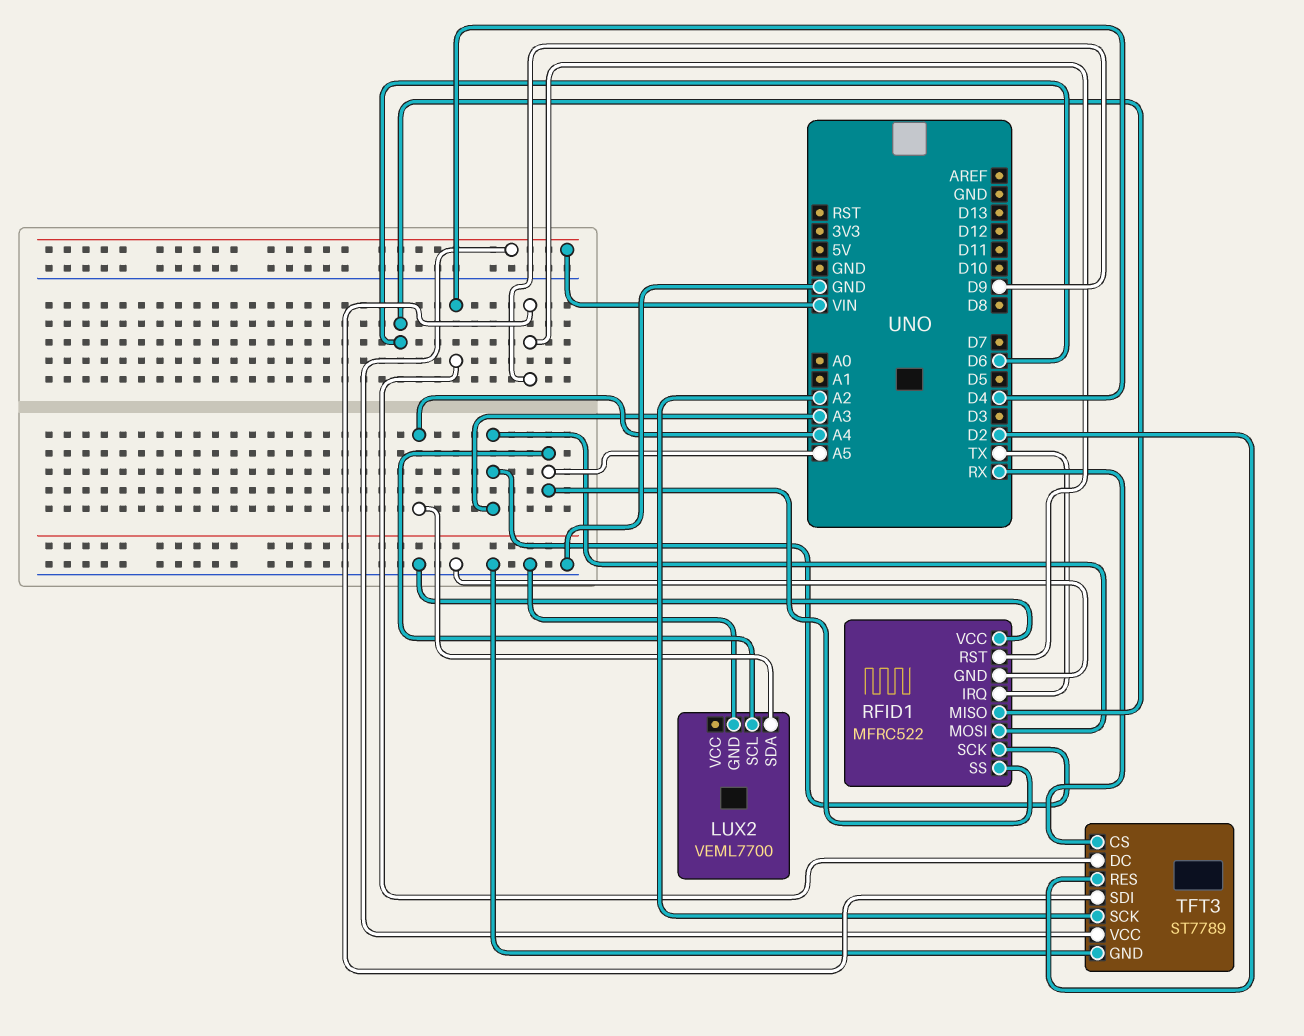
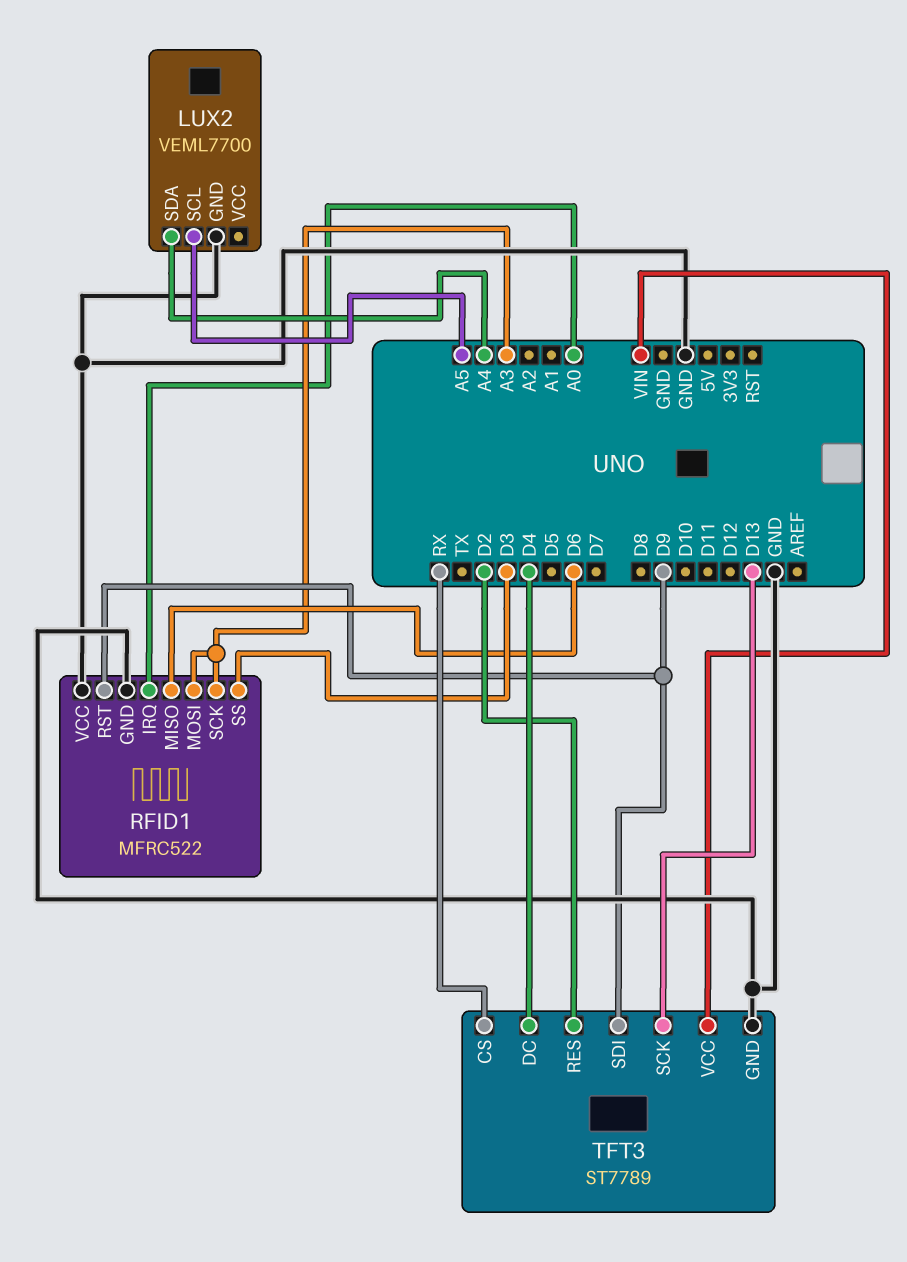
RFID1 pin IRQ: TX -> A0
RFID1 pin SS: A5 -> D3
TFT3 pin SCK: A2 -> D13

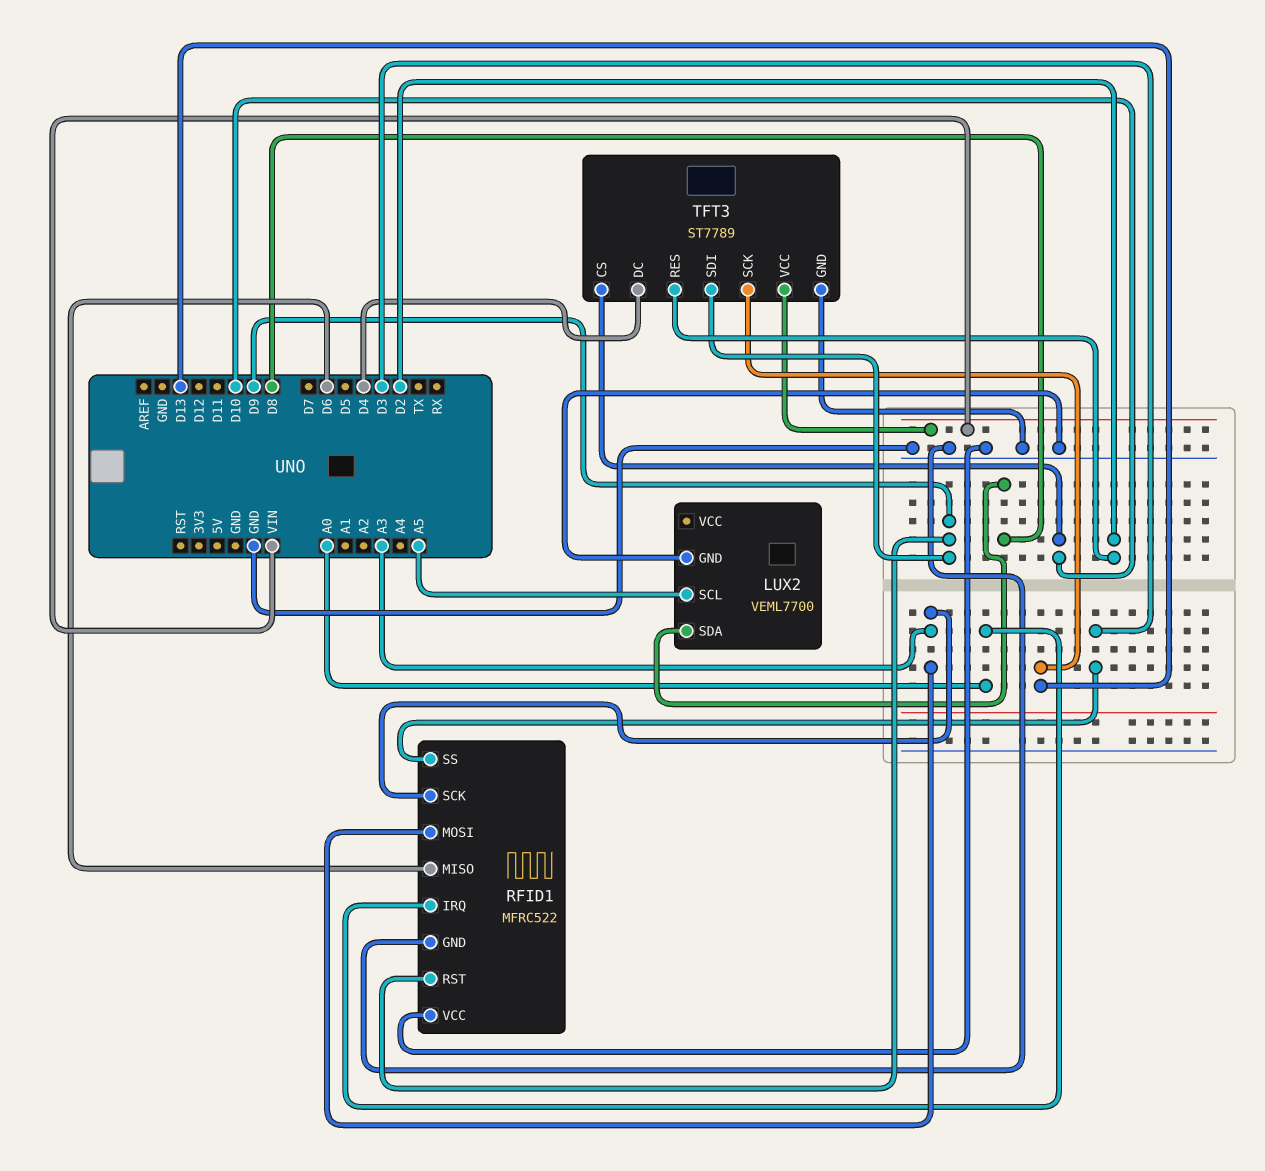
LUX2 pin SDA: A4 -> D8
TFT3 pin CS: RX -> D10

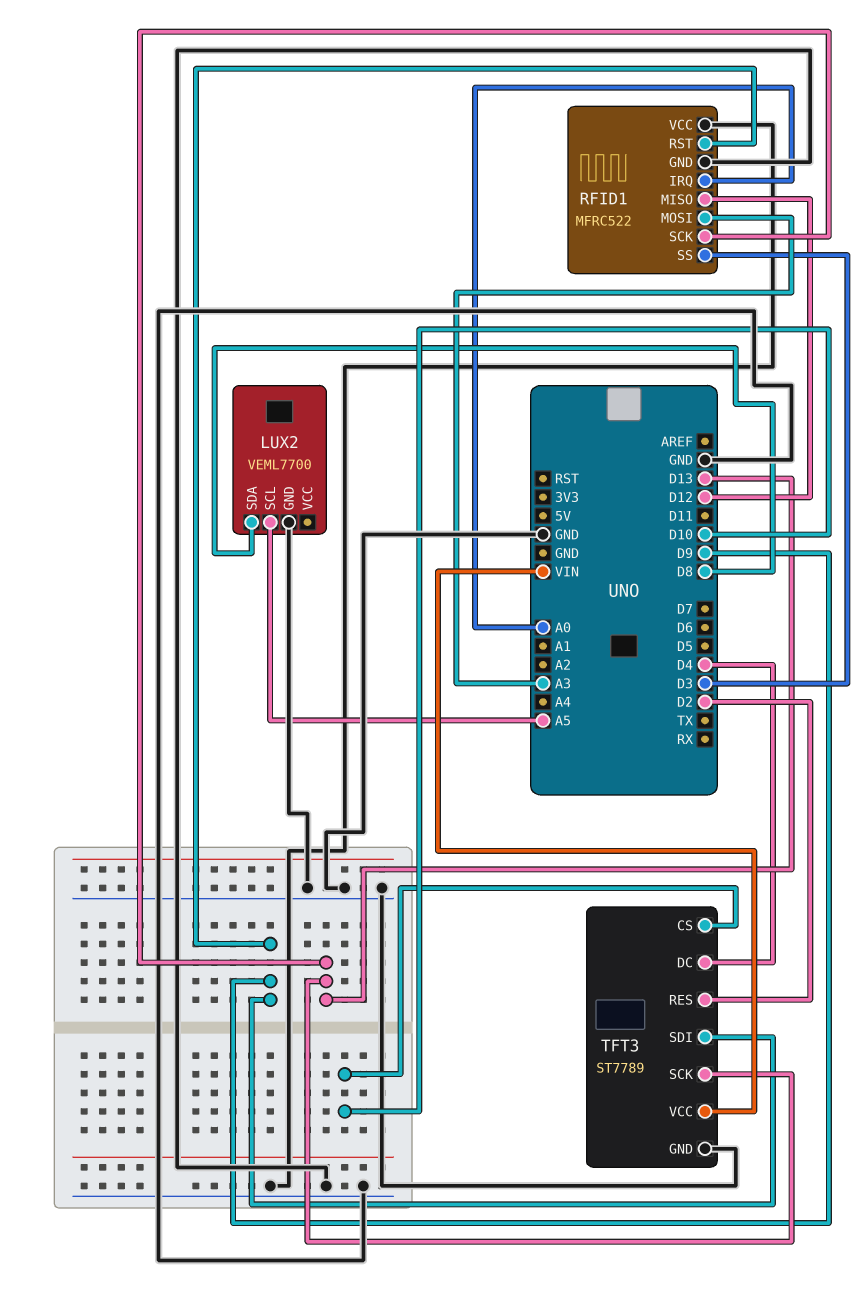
RFID1 pin MISO: D6 -> D12
RFID1 pin SCK: A3 -> D13

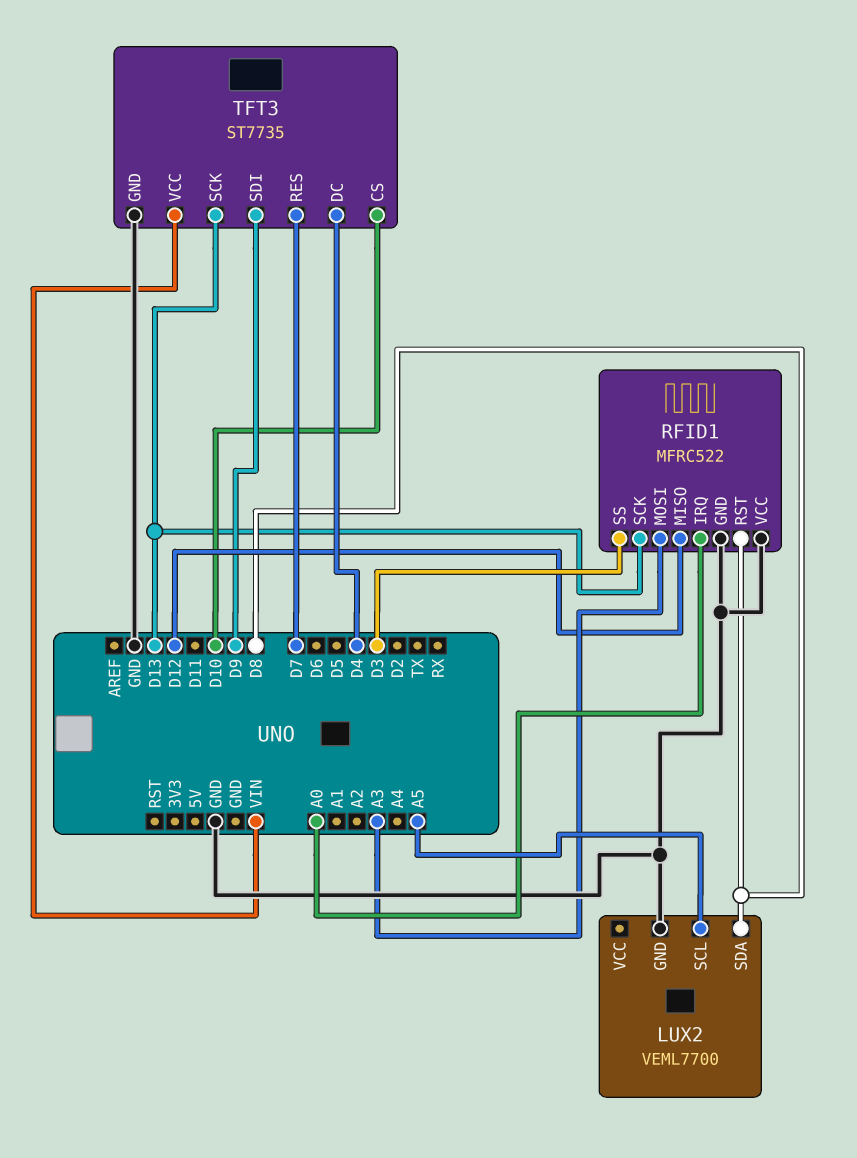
RFID1 pin RST: D9 -> D8
TFT3: ST7789 -> ST7735
TFT3 pin RES: D2 -> D7

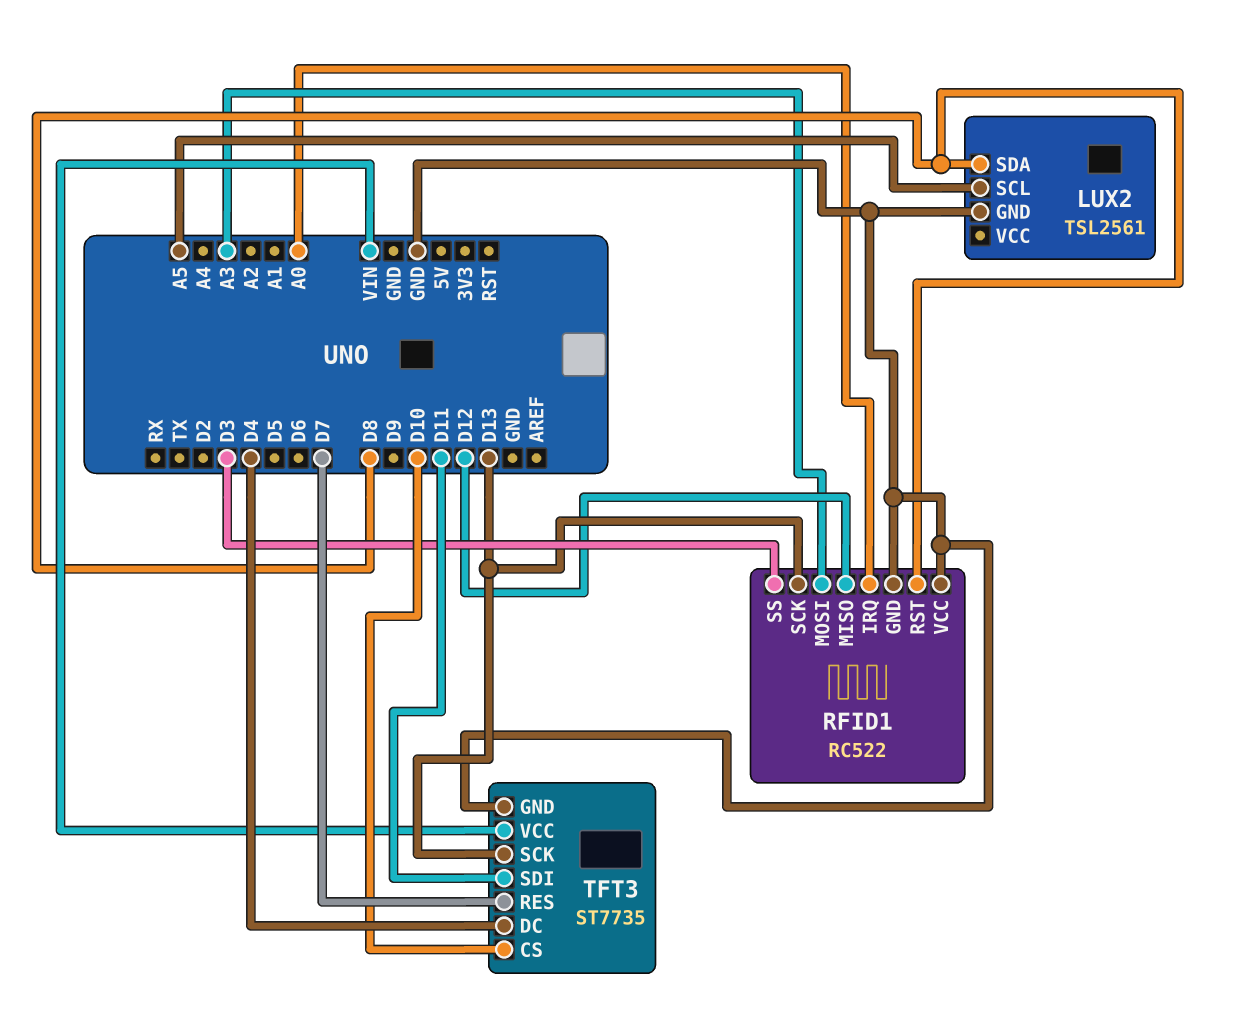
LUX2: VEML7700 -> TSL2561
RFID1: MFRC522 -> RC522
TFT3 pin SDI: D9 -> D11

